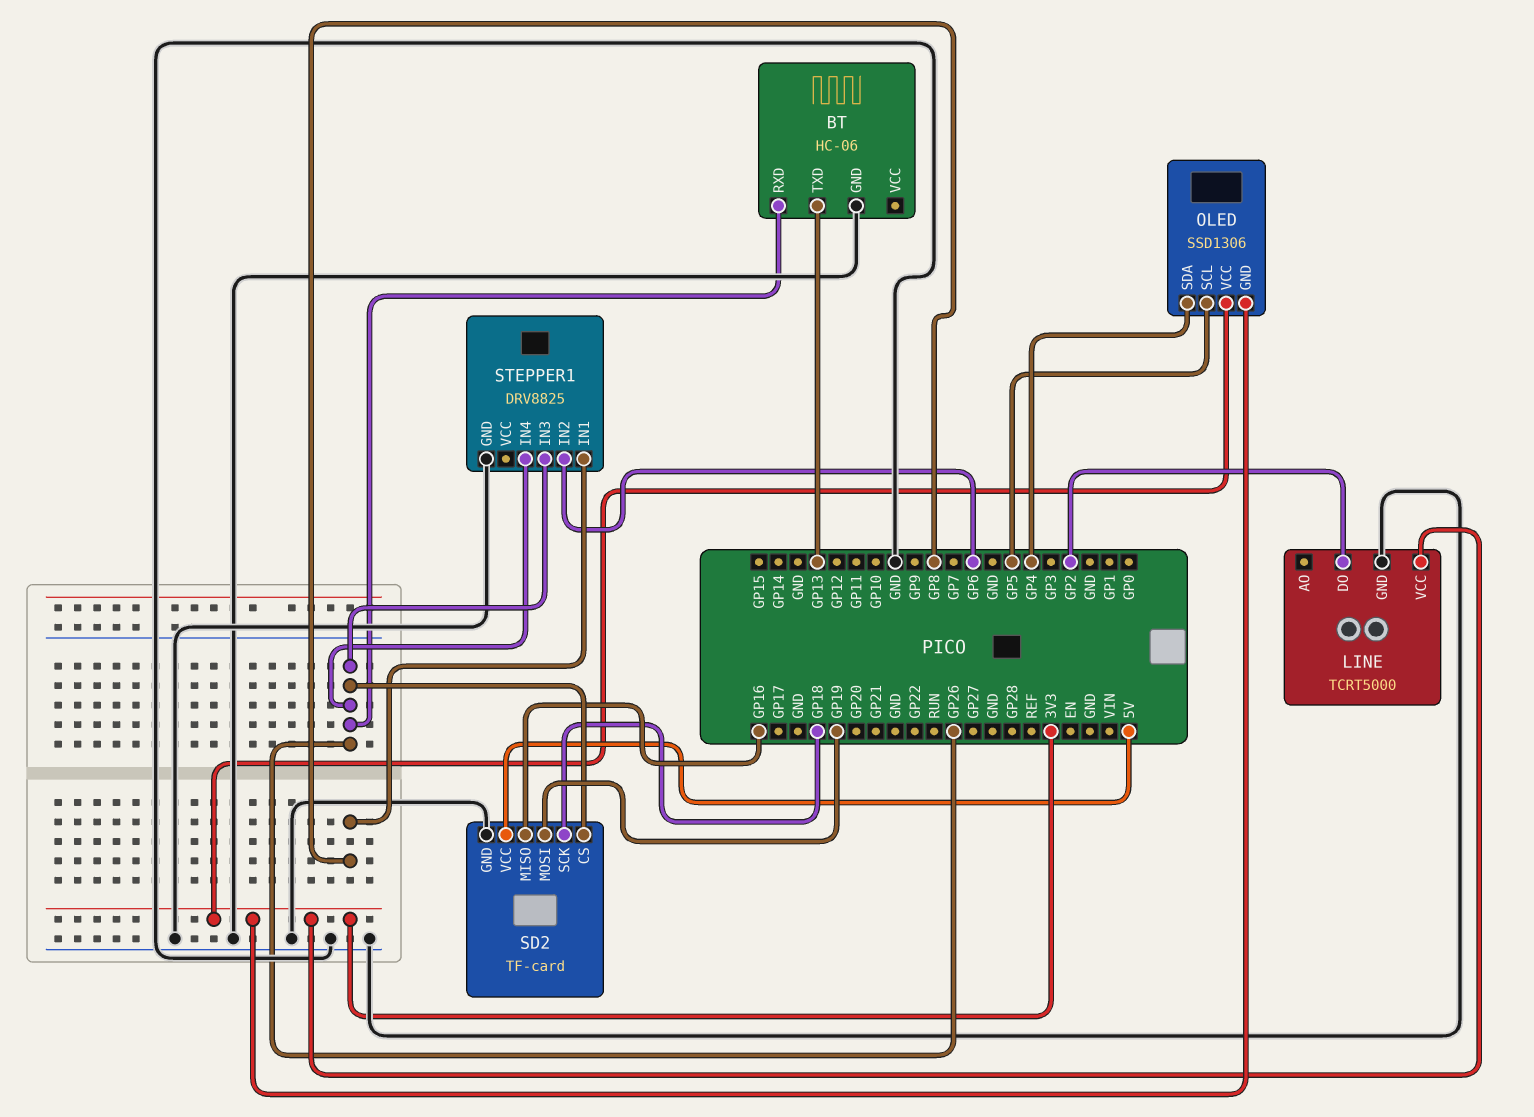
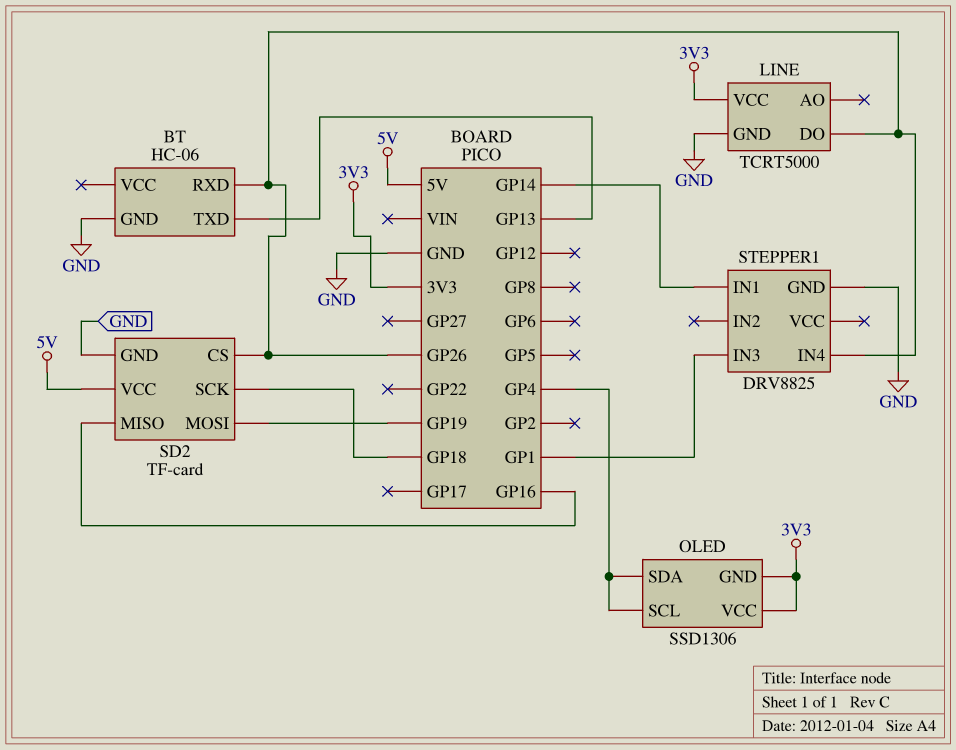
LINE pin DO: GP2 -> GP26
OLED pin SCL: GP5 -> GP4
STEPPER1 pin IN1: GP8 -> GP14
STEPPER1 pin IN2: GP6 -> none
STEPPER1 pin IN3: GP26 -> GP1

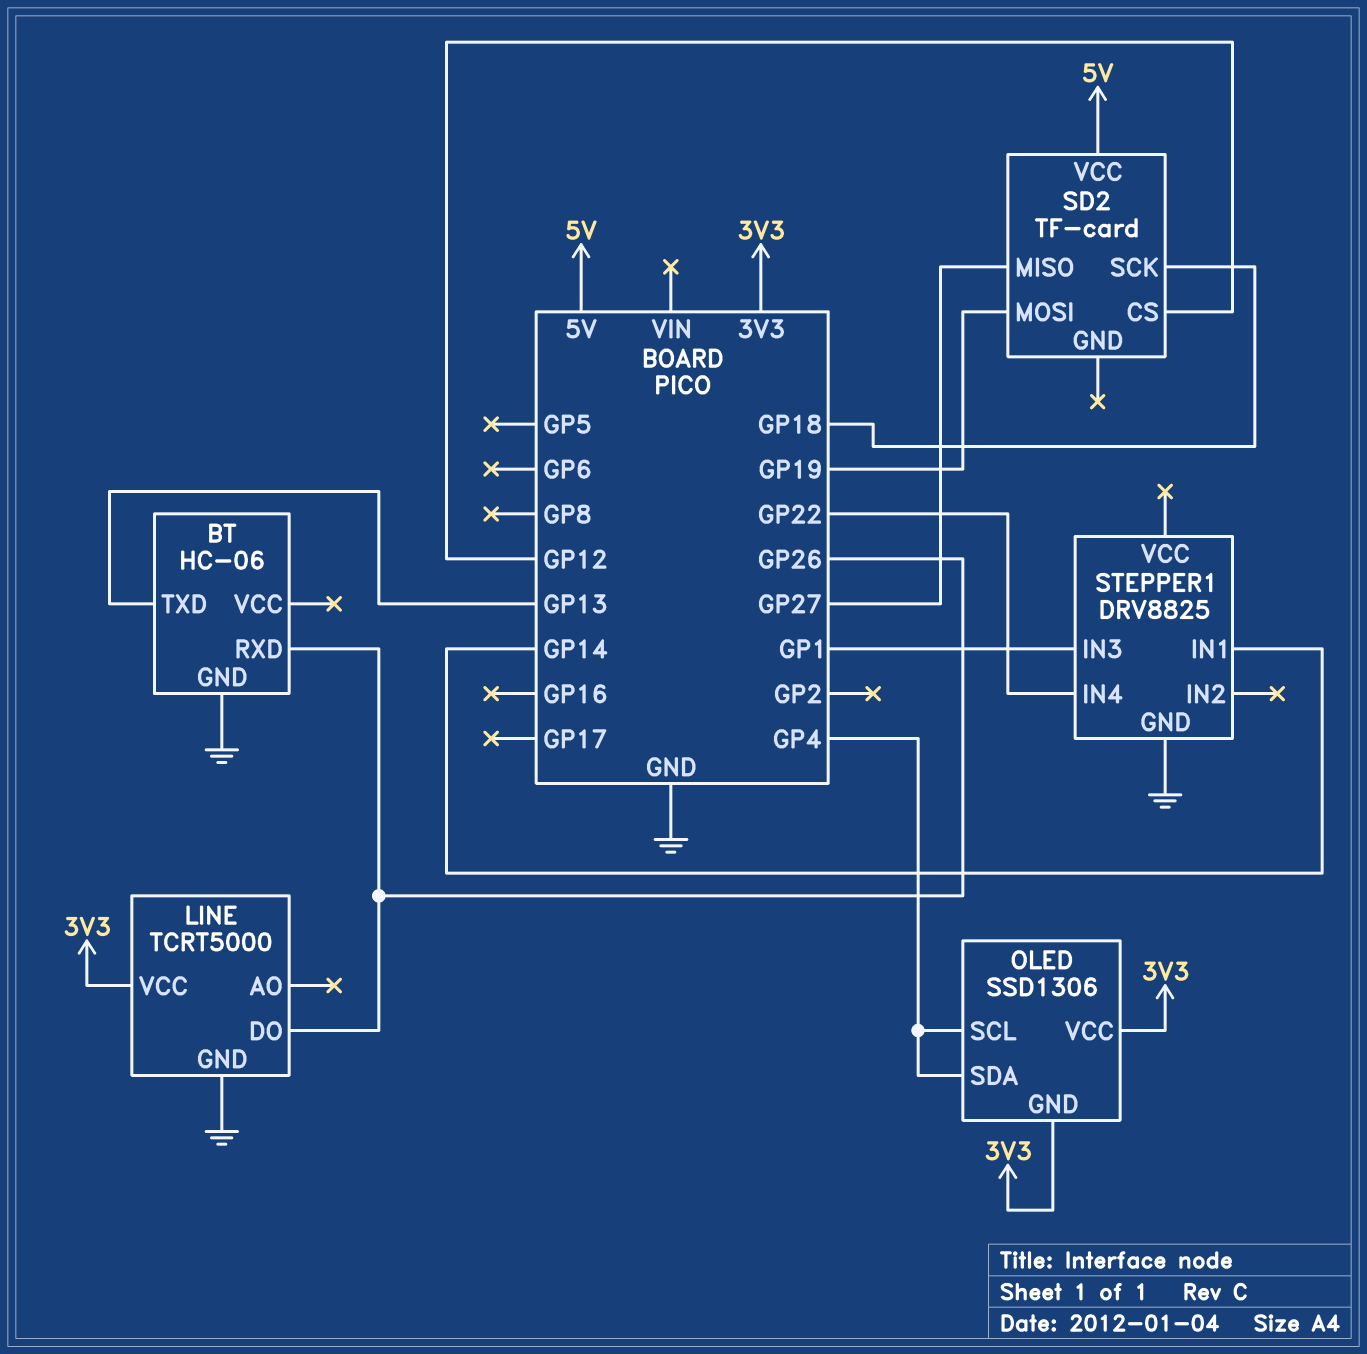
SD2 pin CS: GP26 -> GP12
SD2 pin GND: GND -> none
SD2 pin MISO: GP16 -> GP27
STEPPER1 pin IN4: GP26 -> GP22

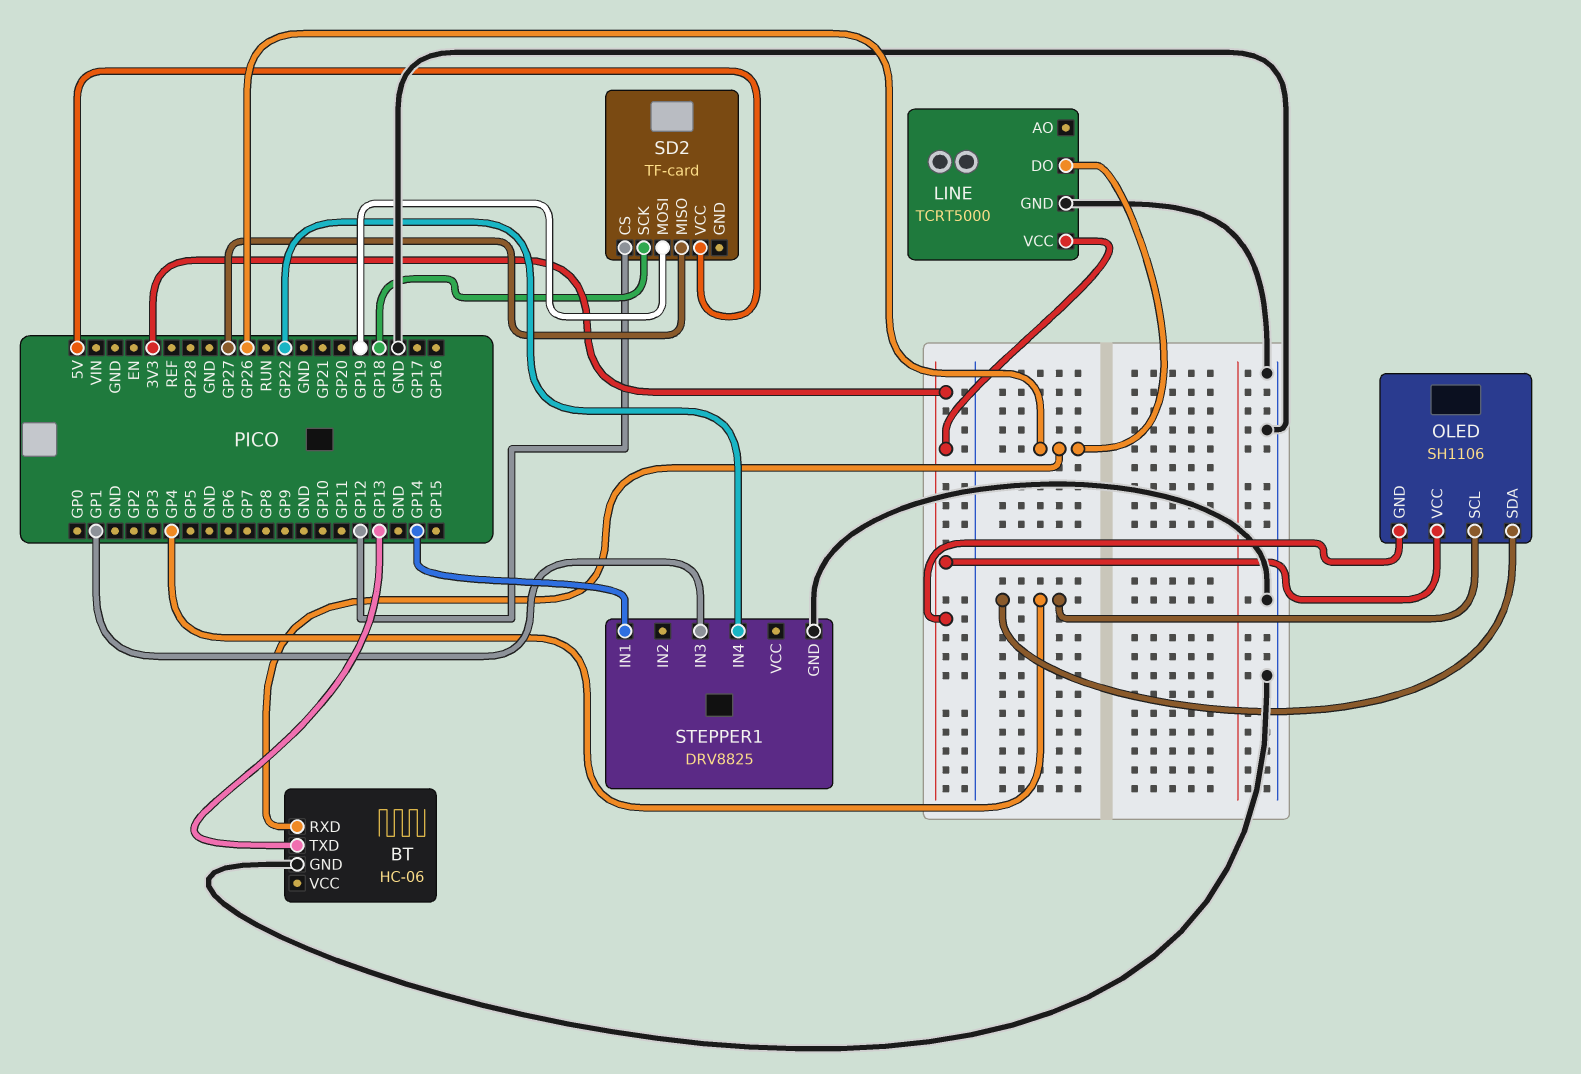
OLED: SSD1306 -> SH1106

